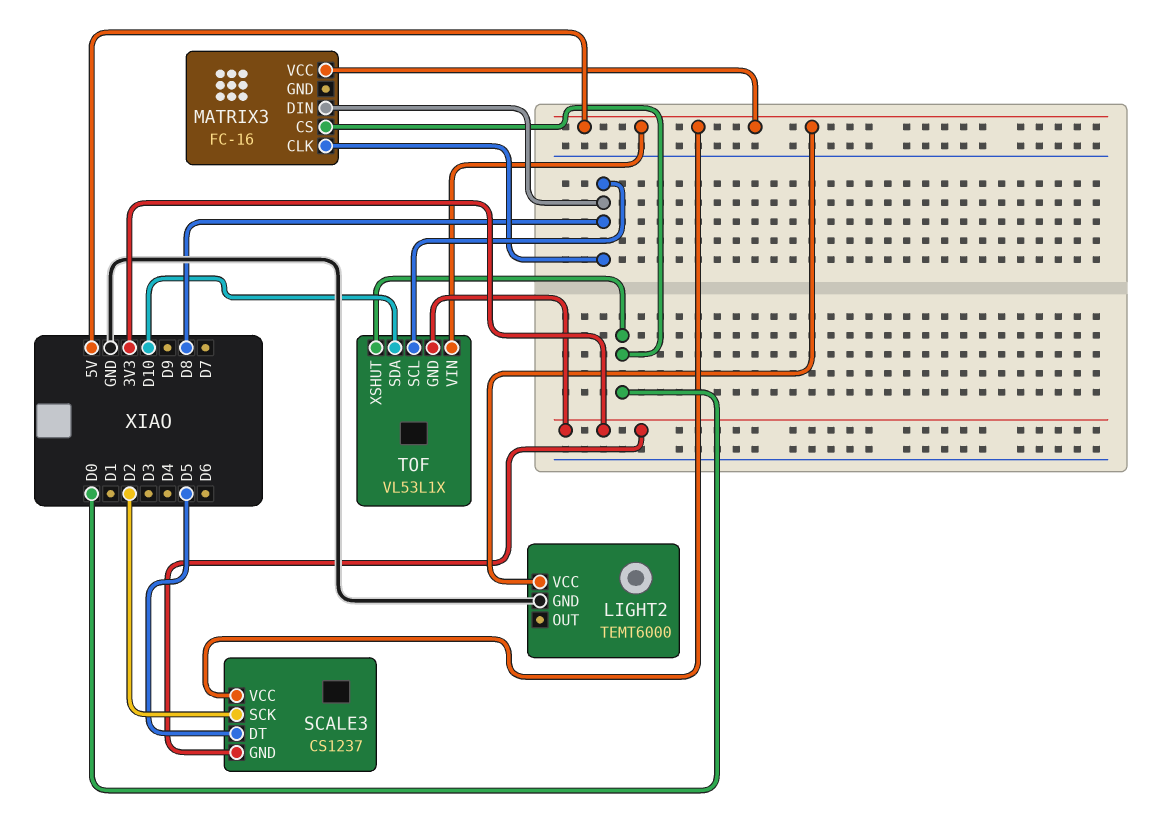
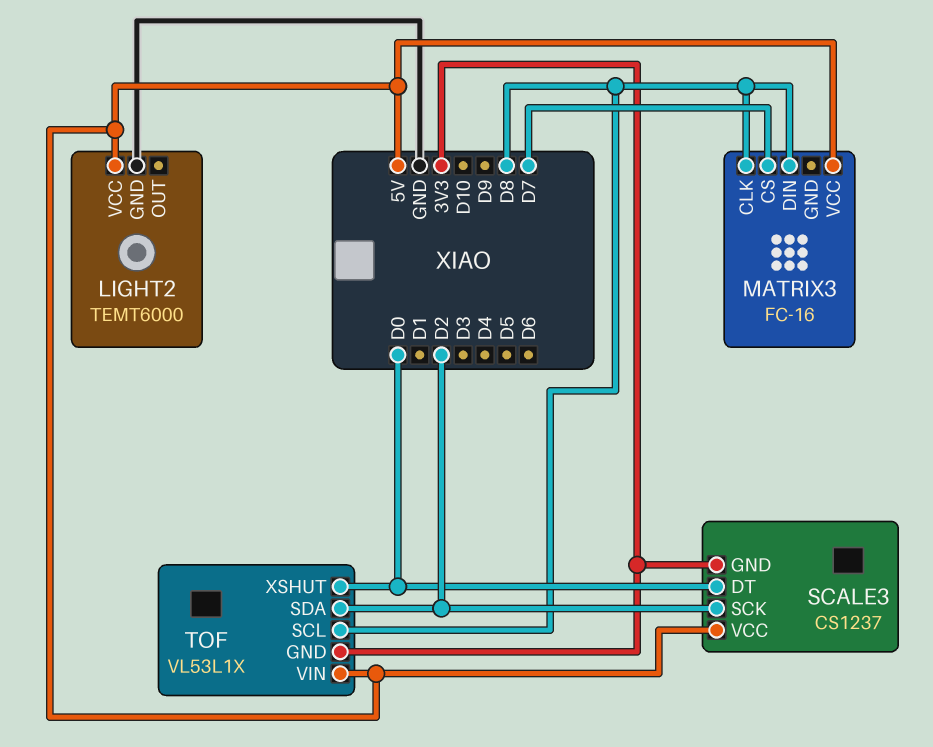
MATRIX3 pin CS: D0 -> D7
SCALE3 pin DT: D5 -> D0
TOF pin SDA: D10 -> D2

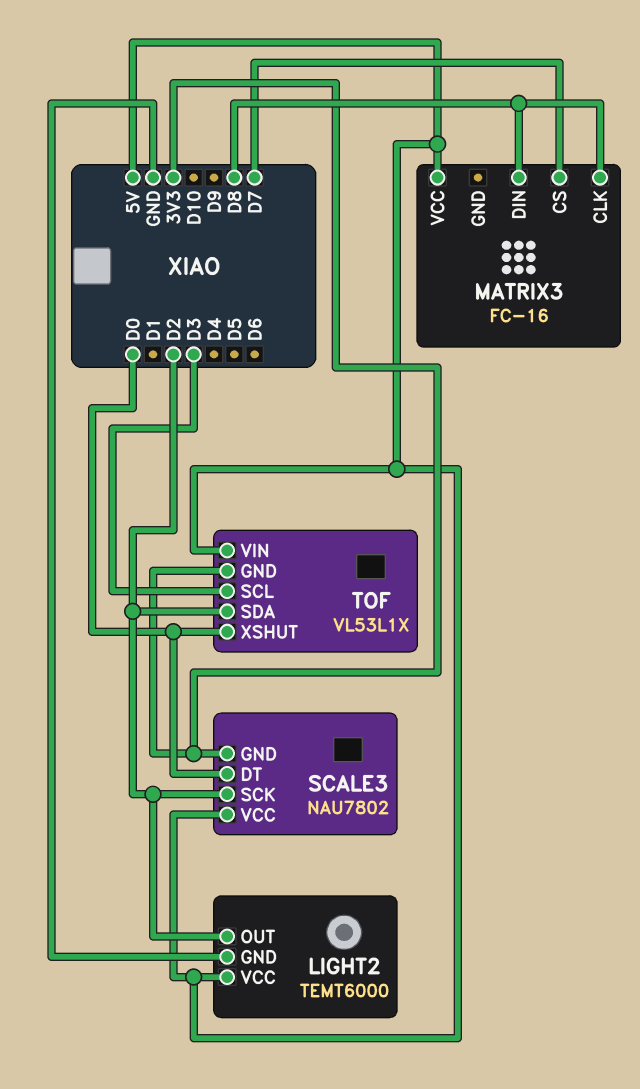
LIGHT2 pin OUT: none -> D2
SCALE3: CS1237 -> NAU7802
TOF pin SCL: D8 -> D3

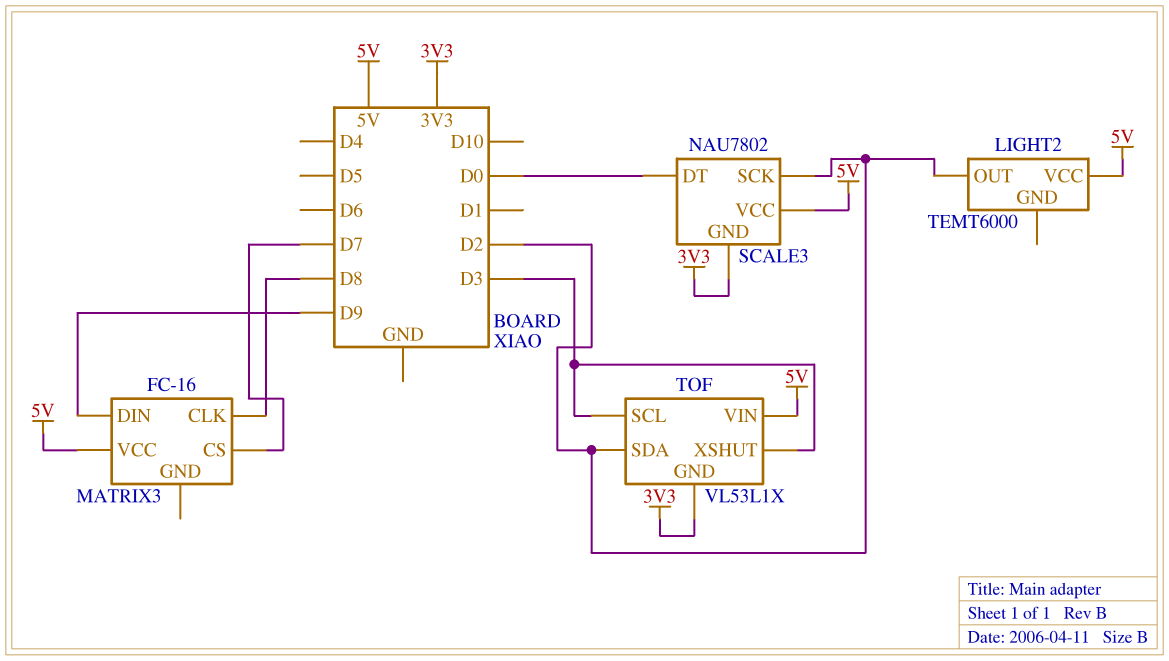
LIGHT2 pin GND: GND -> none
MATRIX3 pin DIN: D8 -> D9
TOF pin XSHUT: D0 -> D3

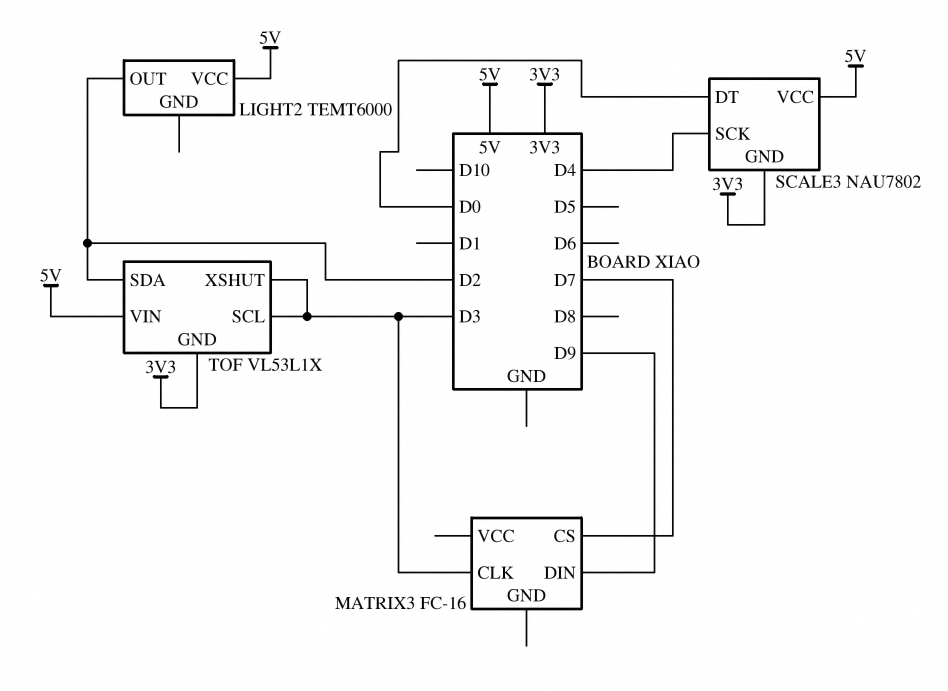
MATRIX3 pin CLK: D8 -> D3
MATRIX3 pin VCC: 5V -> none
SCALE3 pin SCK: D2 -> D4

